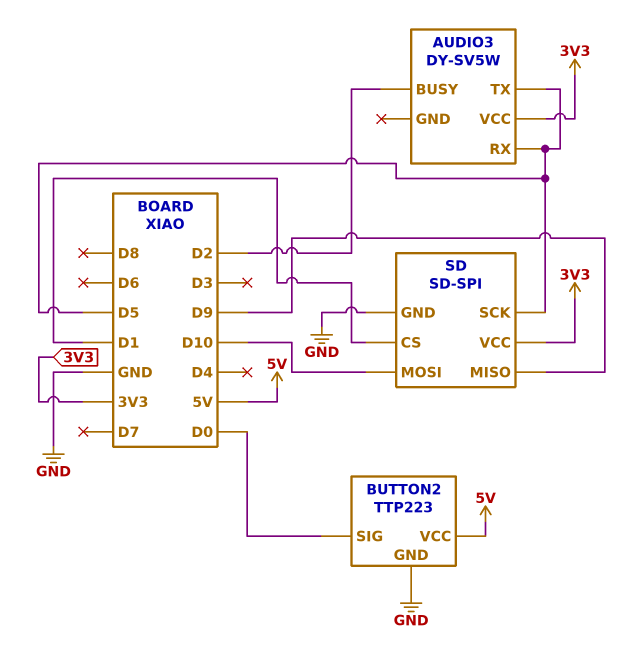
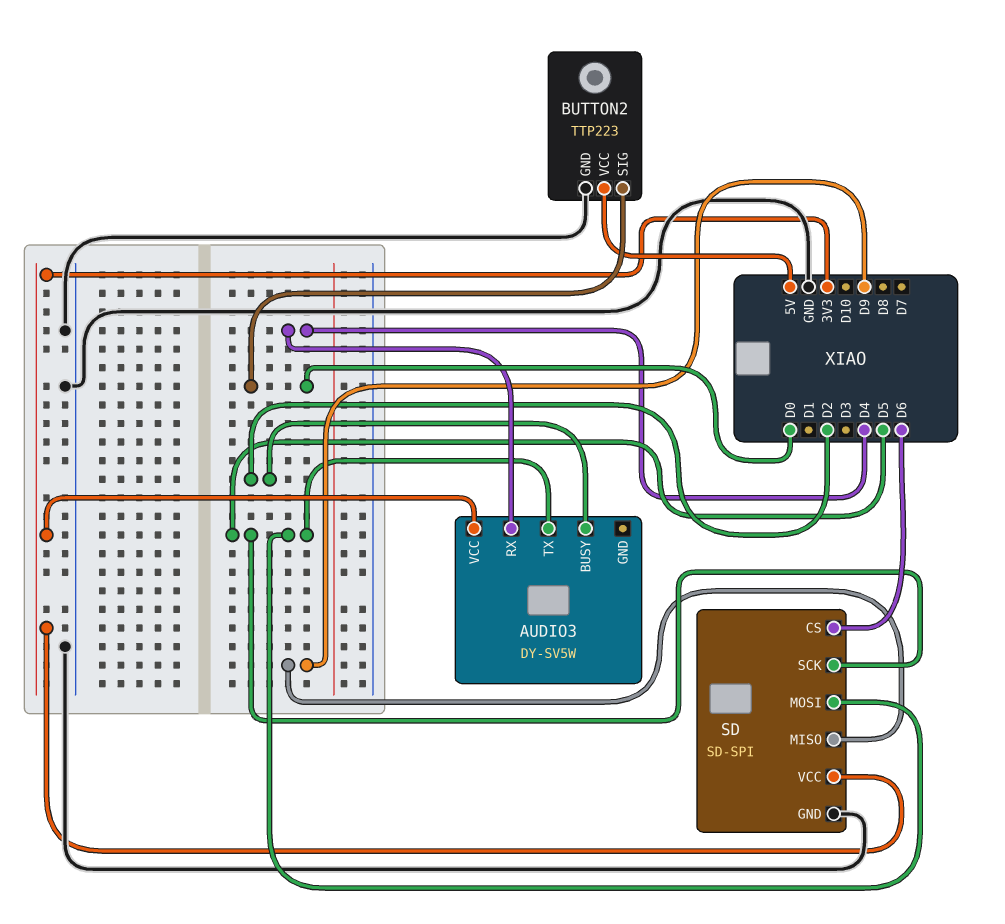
AUDIO3 pin RX: D5 -> D4
SD pin CS: D1 -> D6
SD pin MOSI: D10 -> D5

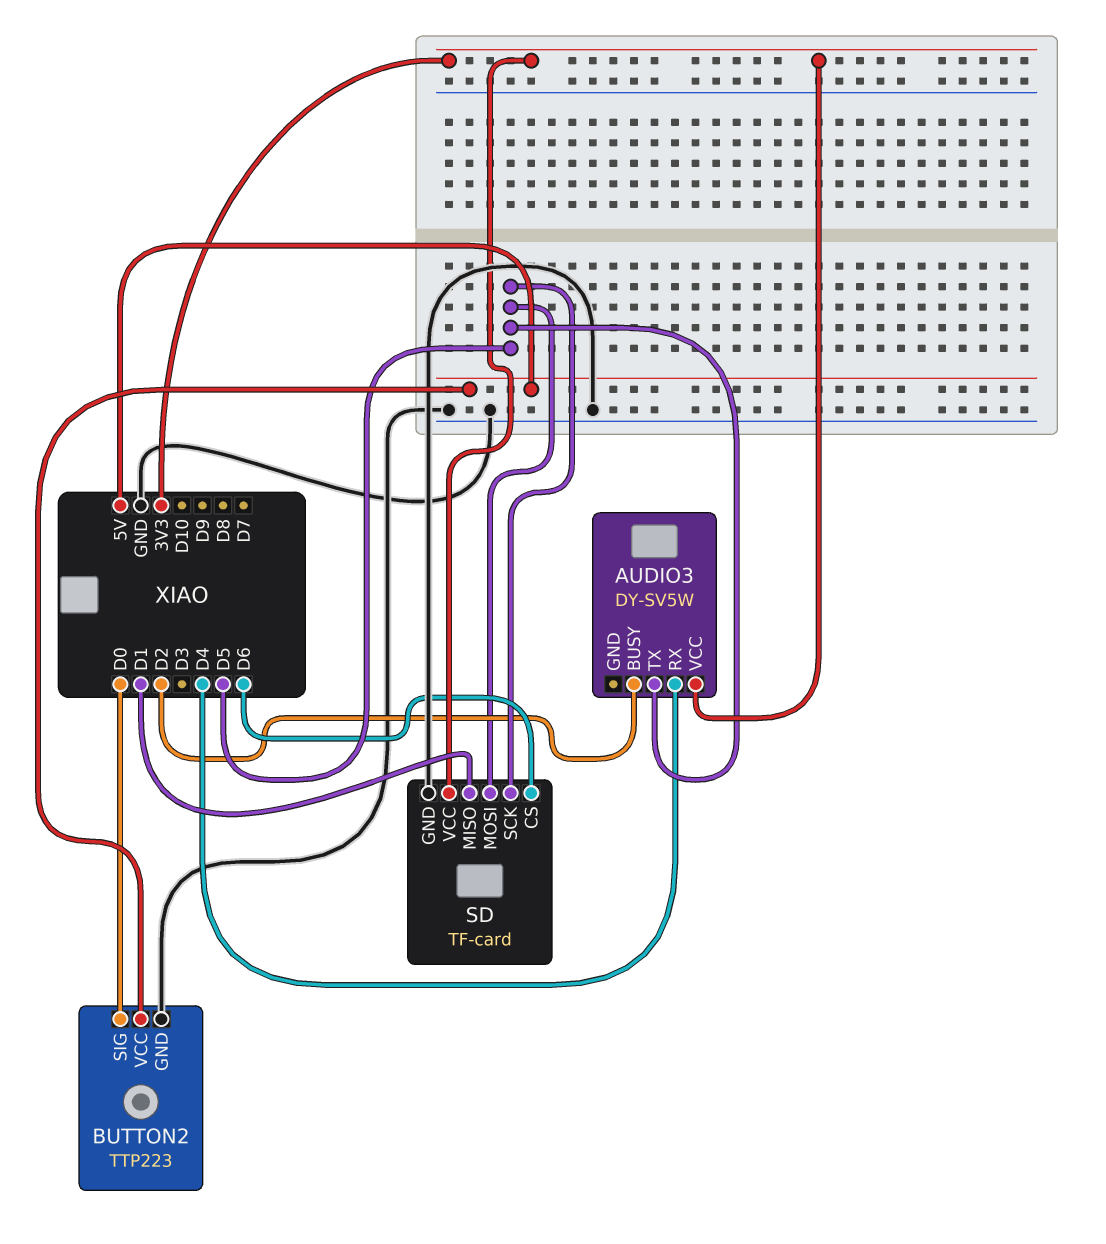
SD: SD-SPI -> TF-card
SD pin MISO: D9 -> D1

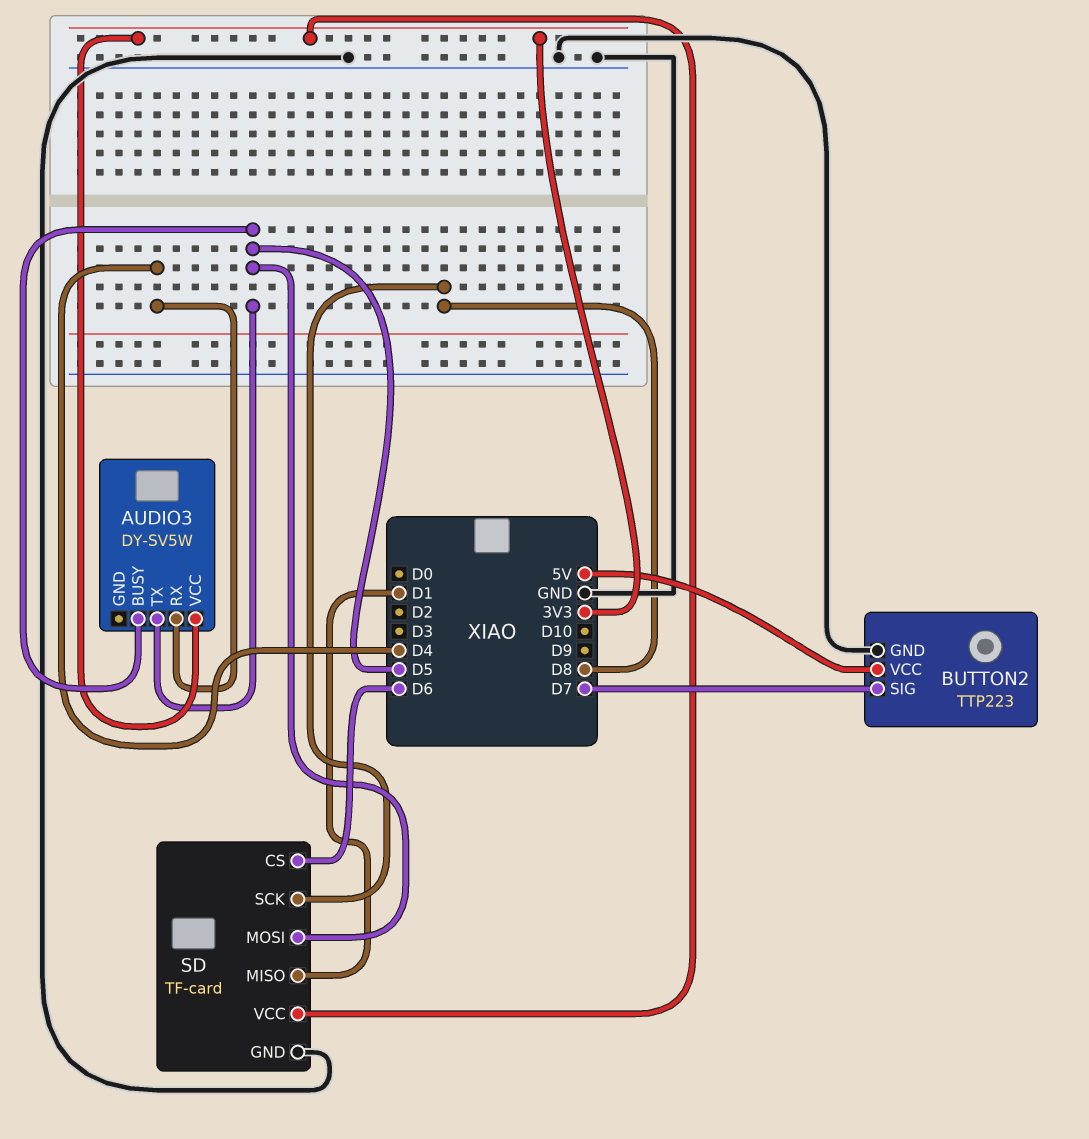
AUDIO3 pin BUSY: D2 -> D5
BUTTON2 pin SIG: D0 -> D7
SD pin SCK: D5 -> D8

